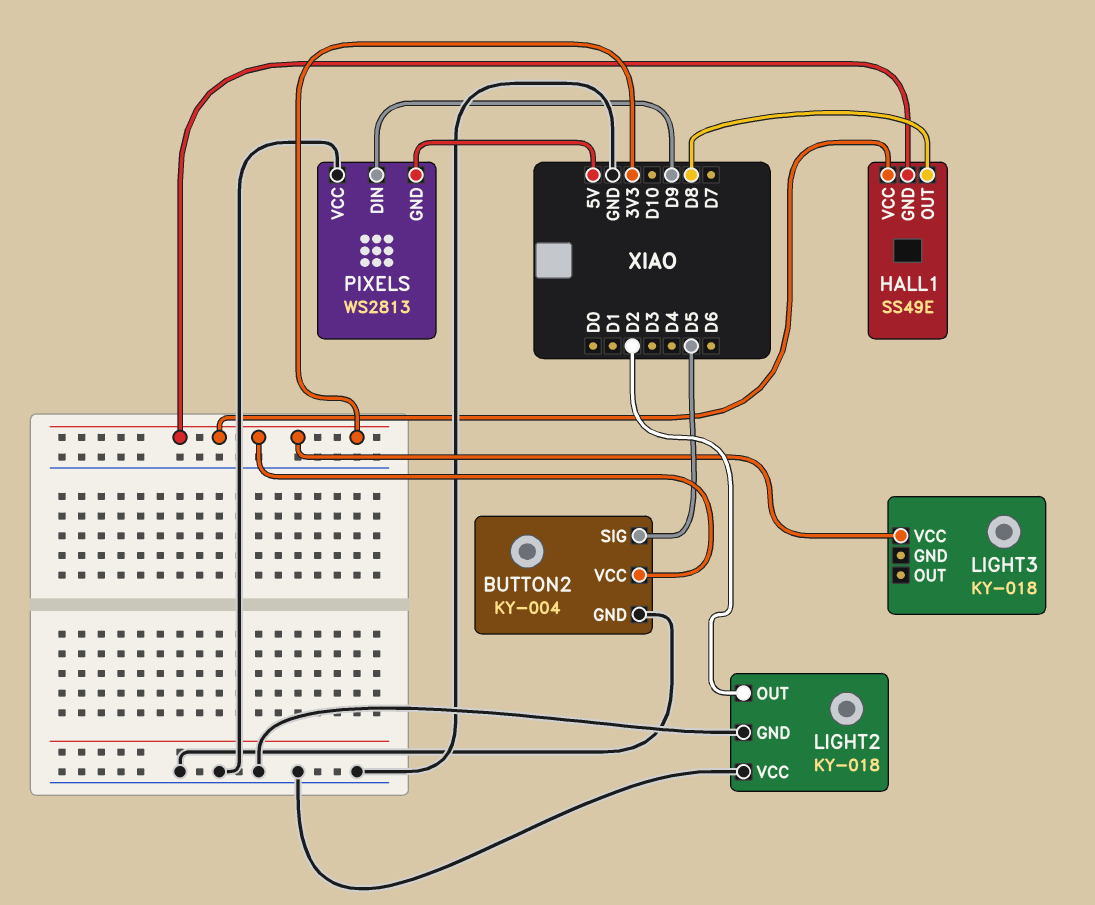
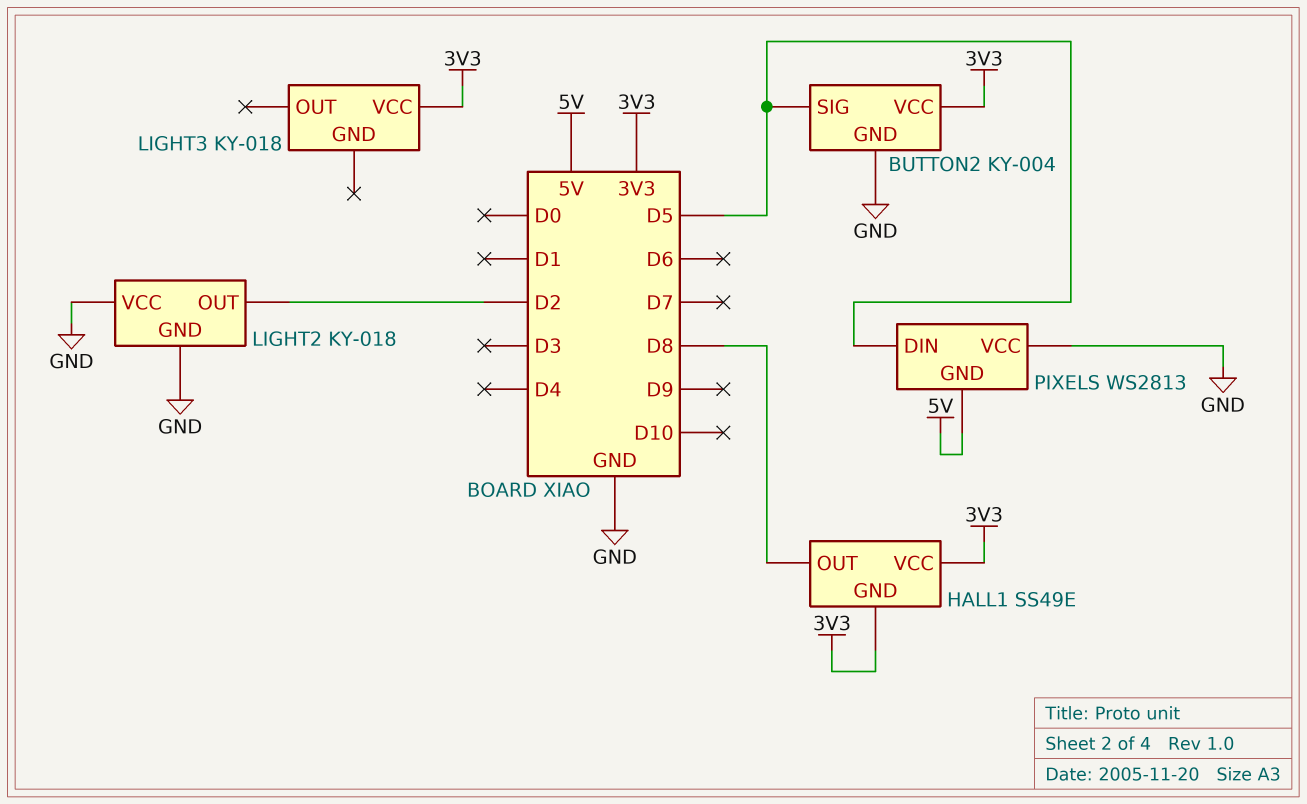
PIXELS pin DIN: D9 -> D5

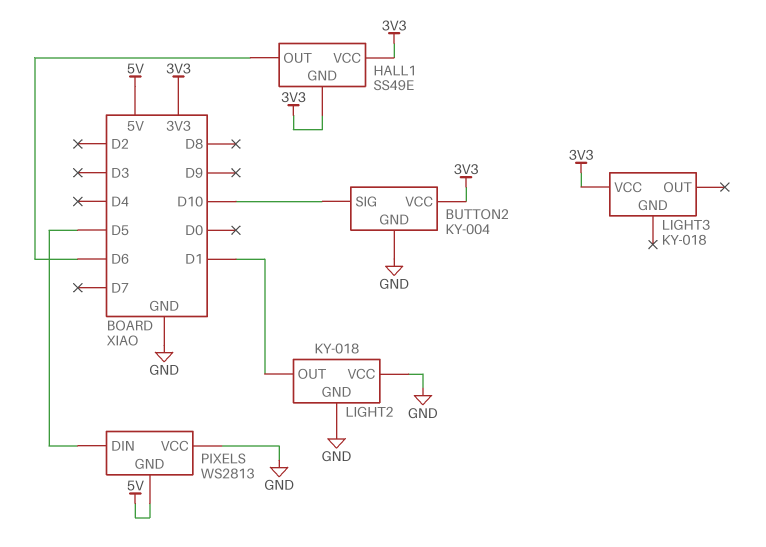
BUTTON2 pin SIG: D5 -> D10
HALL1 pin OUT: D8 -> D6
LIGHT2 pin OUT: D2 -> D1

